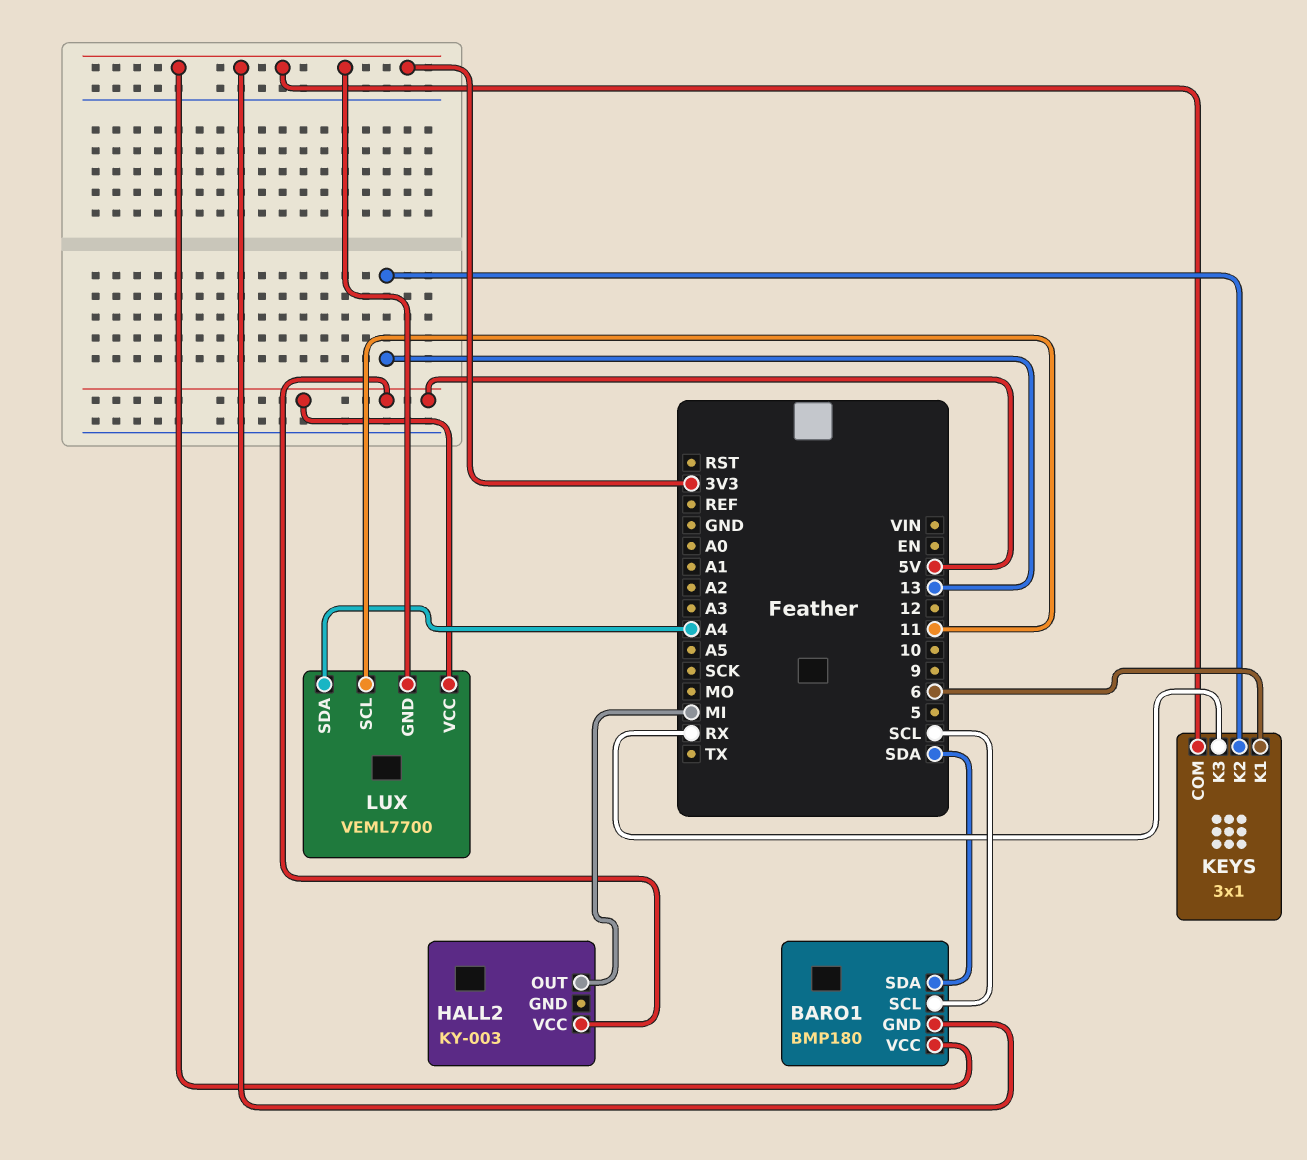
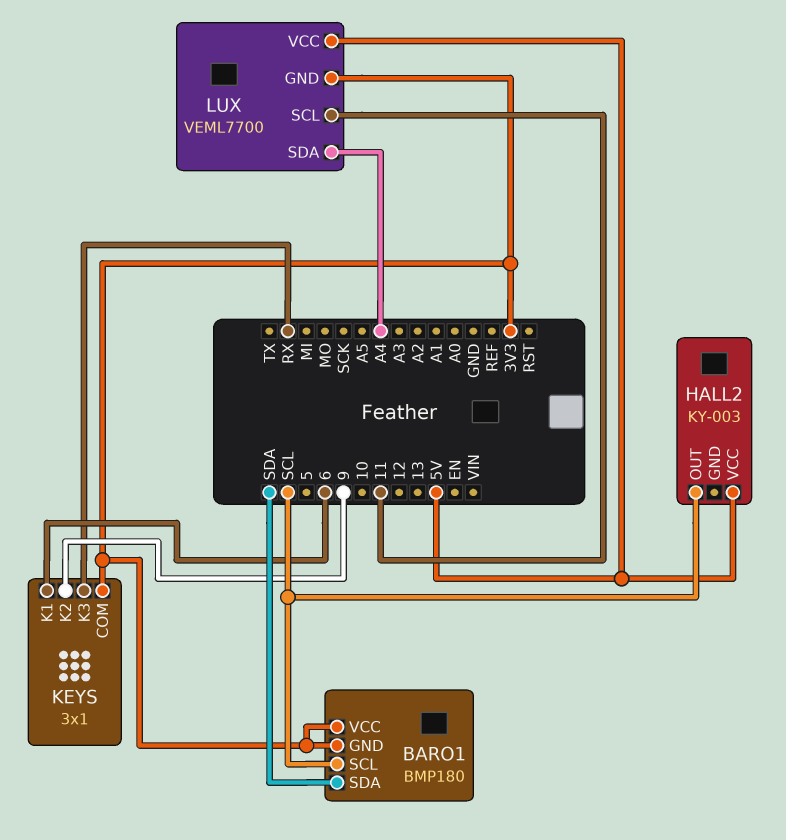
HALL2 pin OUT: MI -> SCL
KEYS pin K2: 13 -> 9

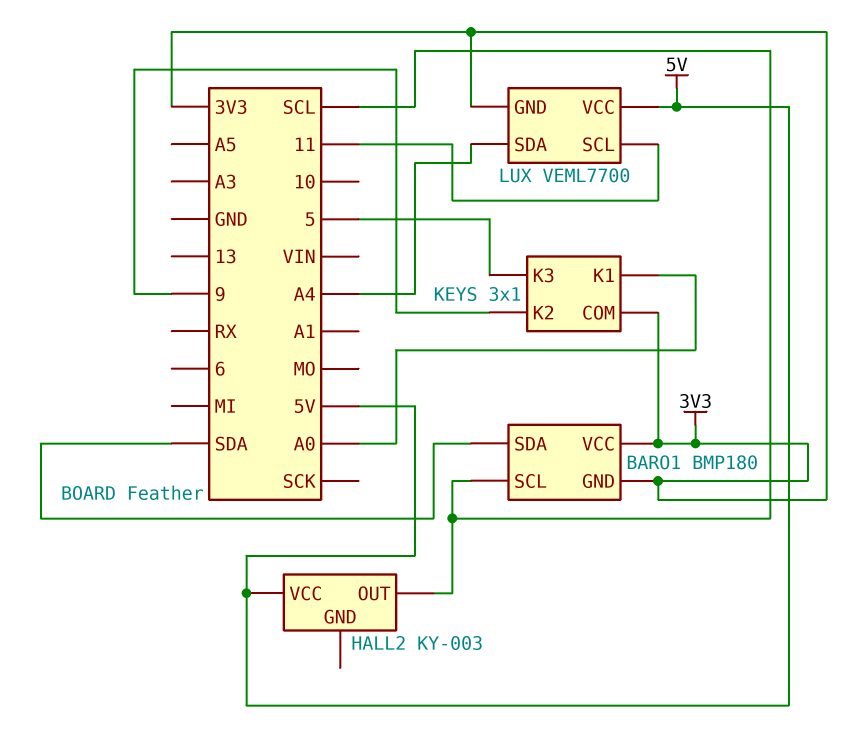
KEYS pin K1: 6 -> A0
KEYS pin K3: RX -> 5

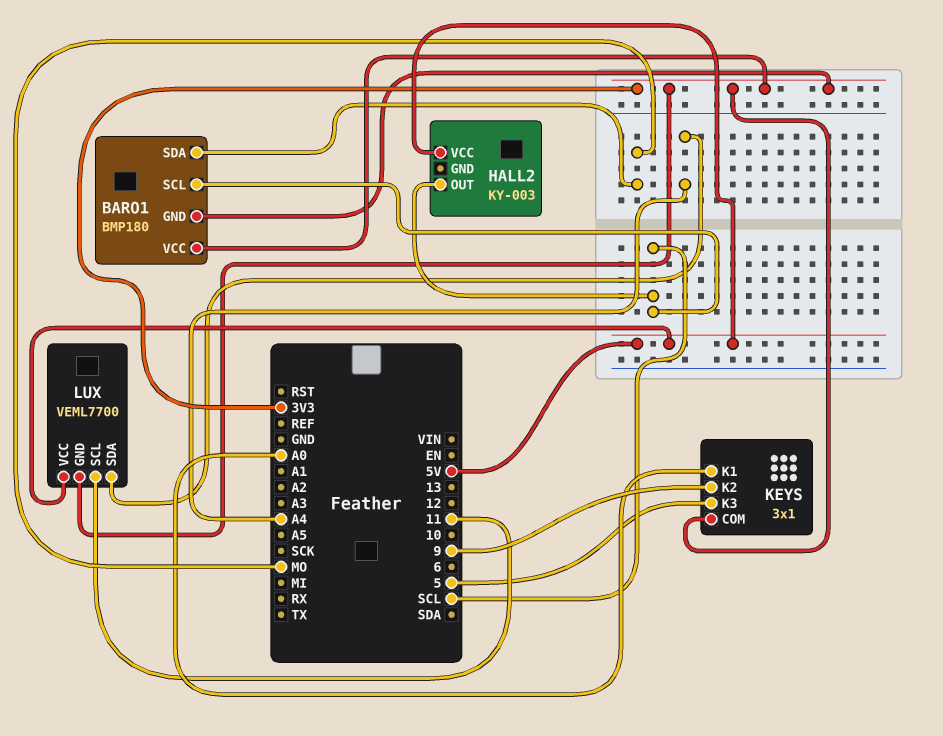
BARO1 pin SDA: SDA -> MO

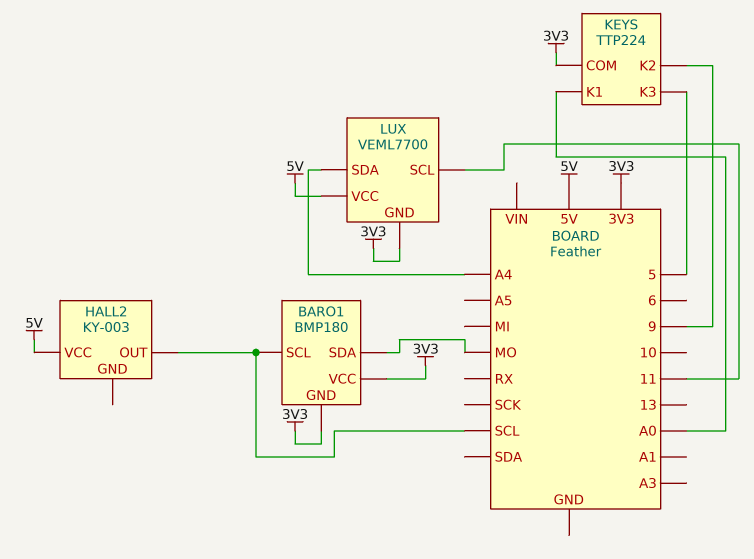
KEYS: 3x1 -> TTP224

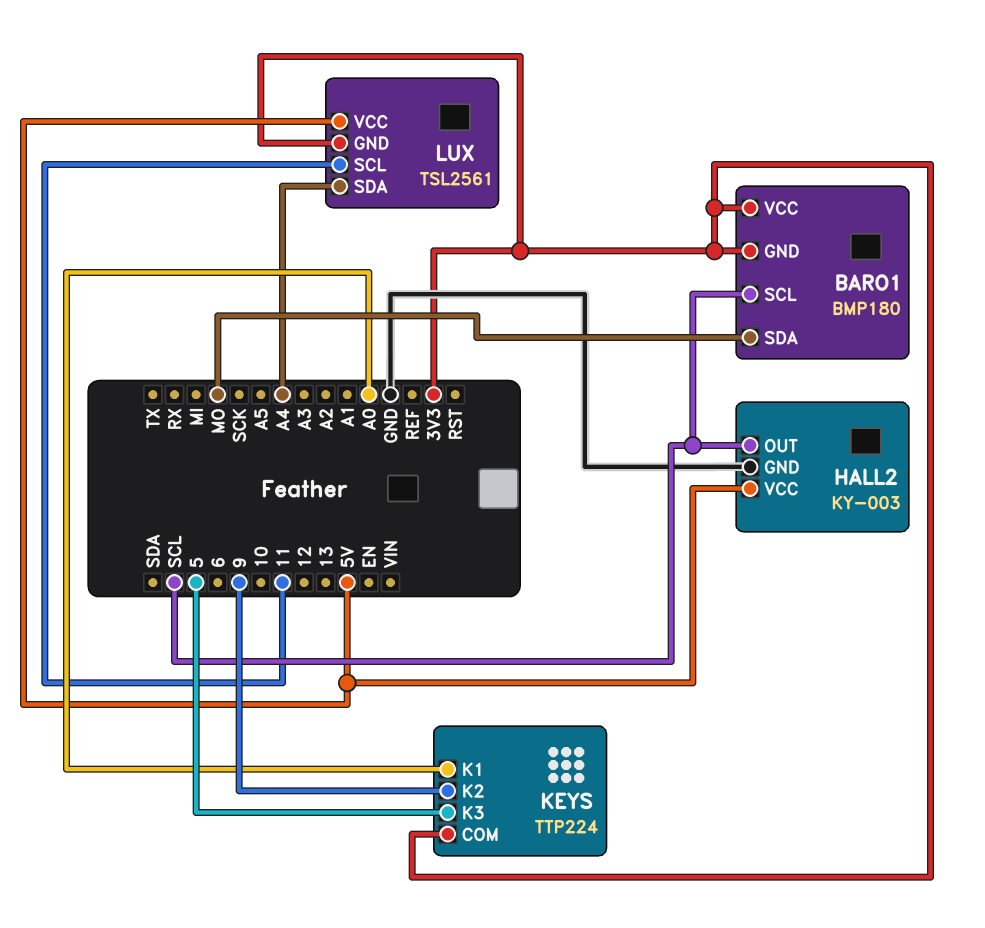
HALL2 pin GND: none -> GND
LUX: VEML7700 -> TSL2561

